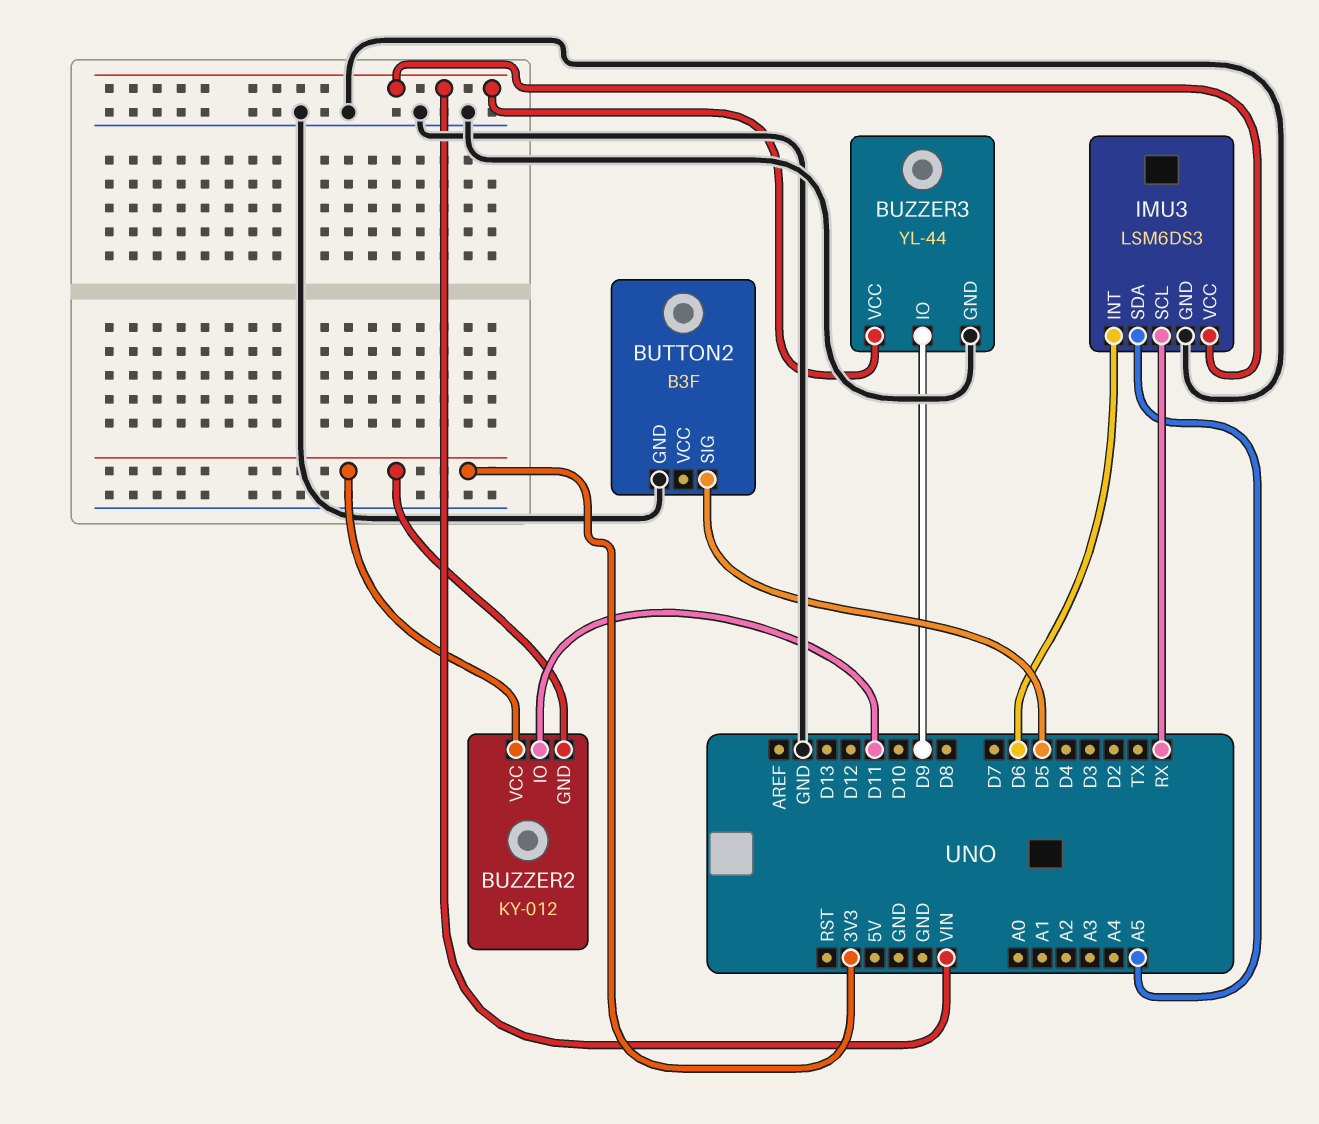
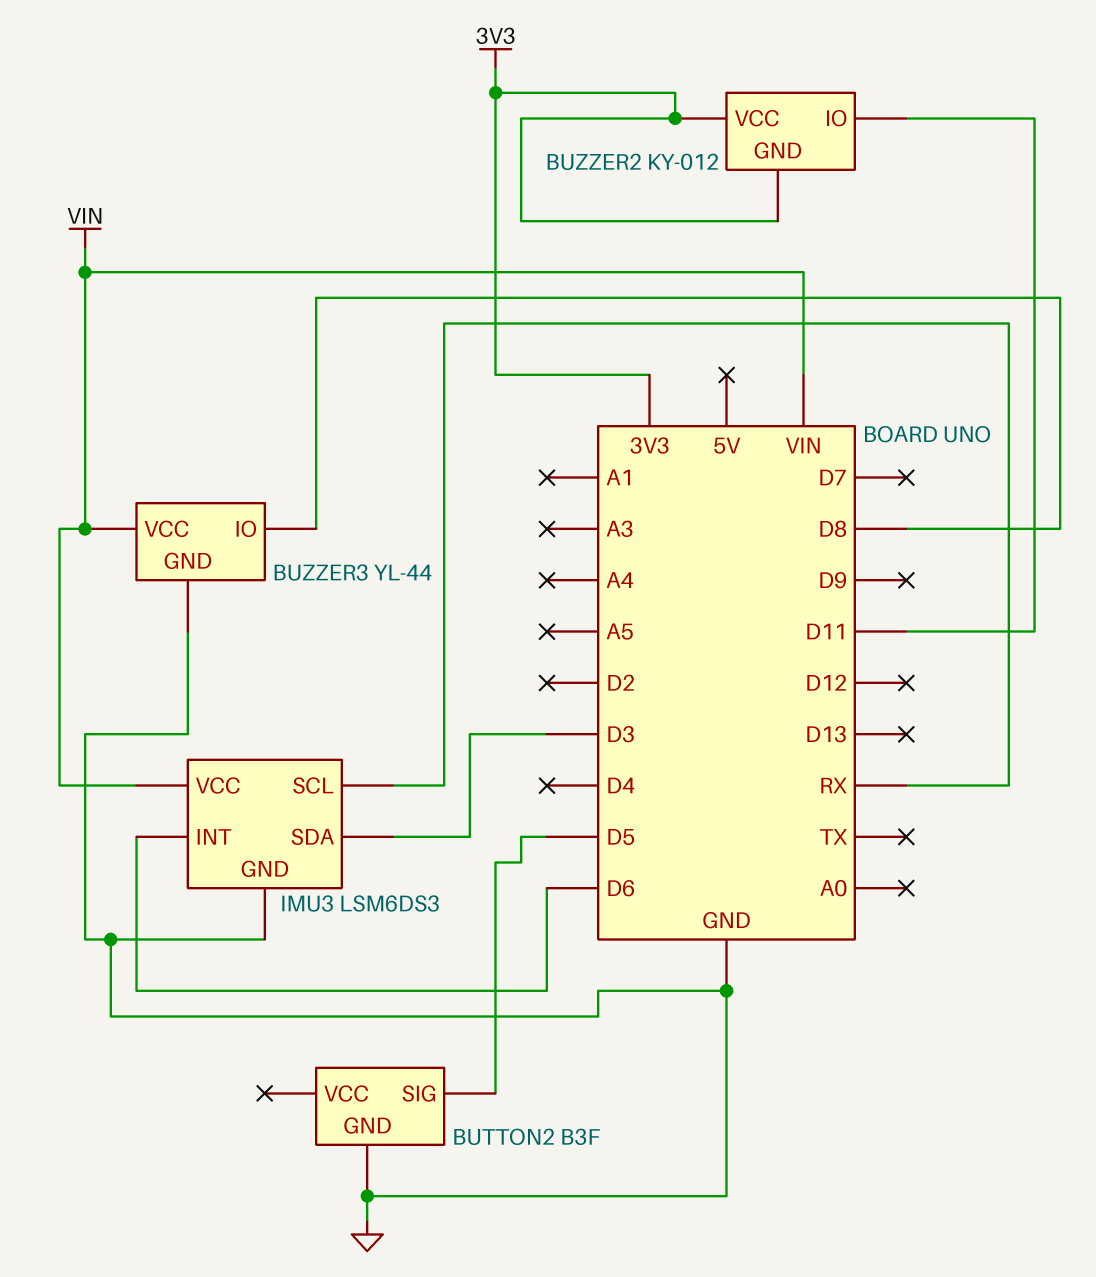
BUZZER3 pin IO: D9 -> D8
IMU3 pin SDA: A5 -> D3

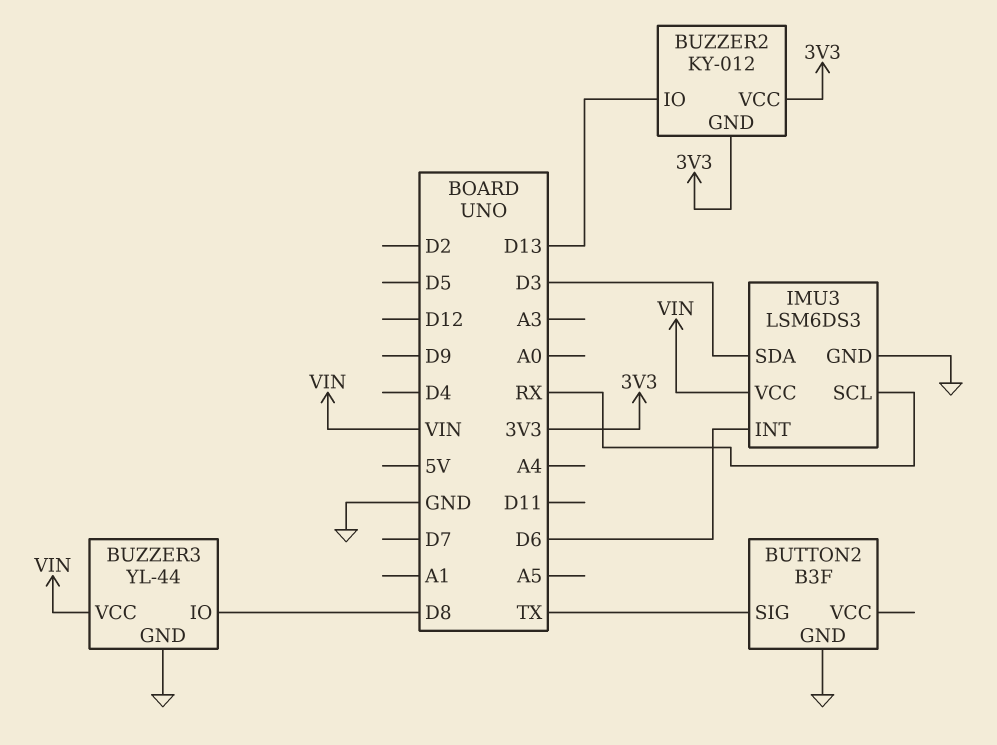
BUTTON2 pin SIG: D5 -> TX
BUZZER2 pin IO: D11 -> D13

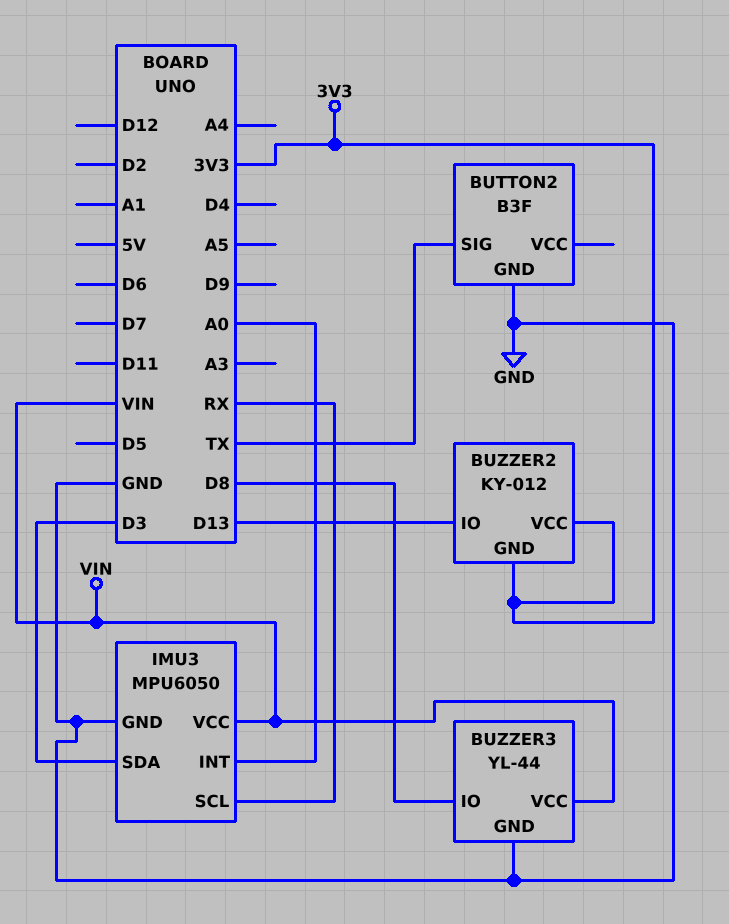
IMU3: LSM6DS3 -> MPU6050
IMU3 pin INT: D6 -> A0

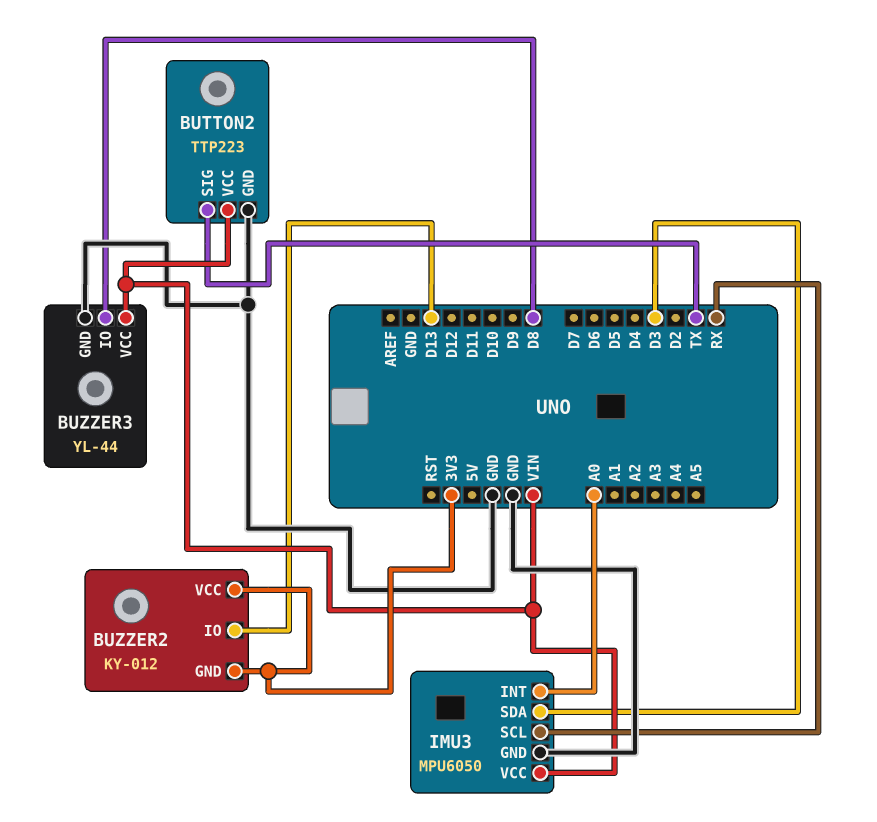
BUTTON2: B3F -> TTP223
BUTTON2 pin VCC: none -> VIN

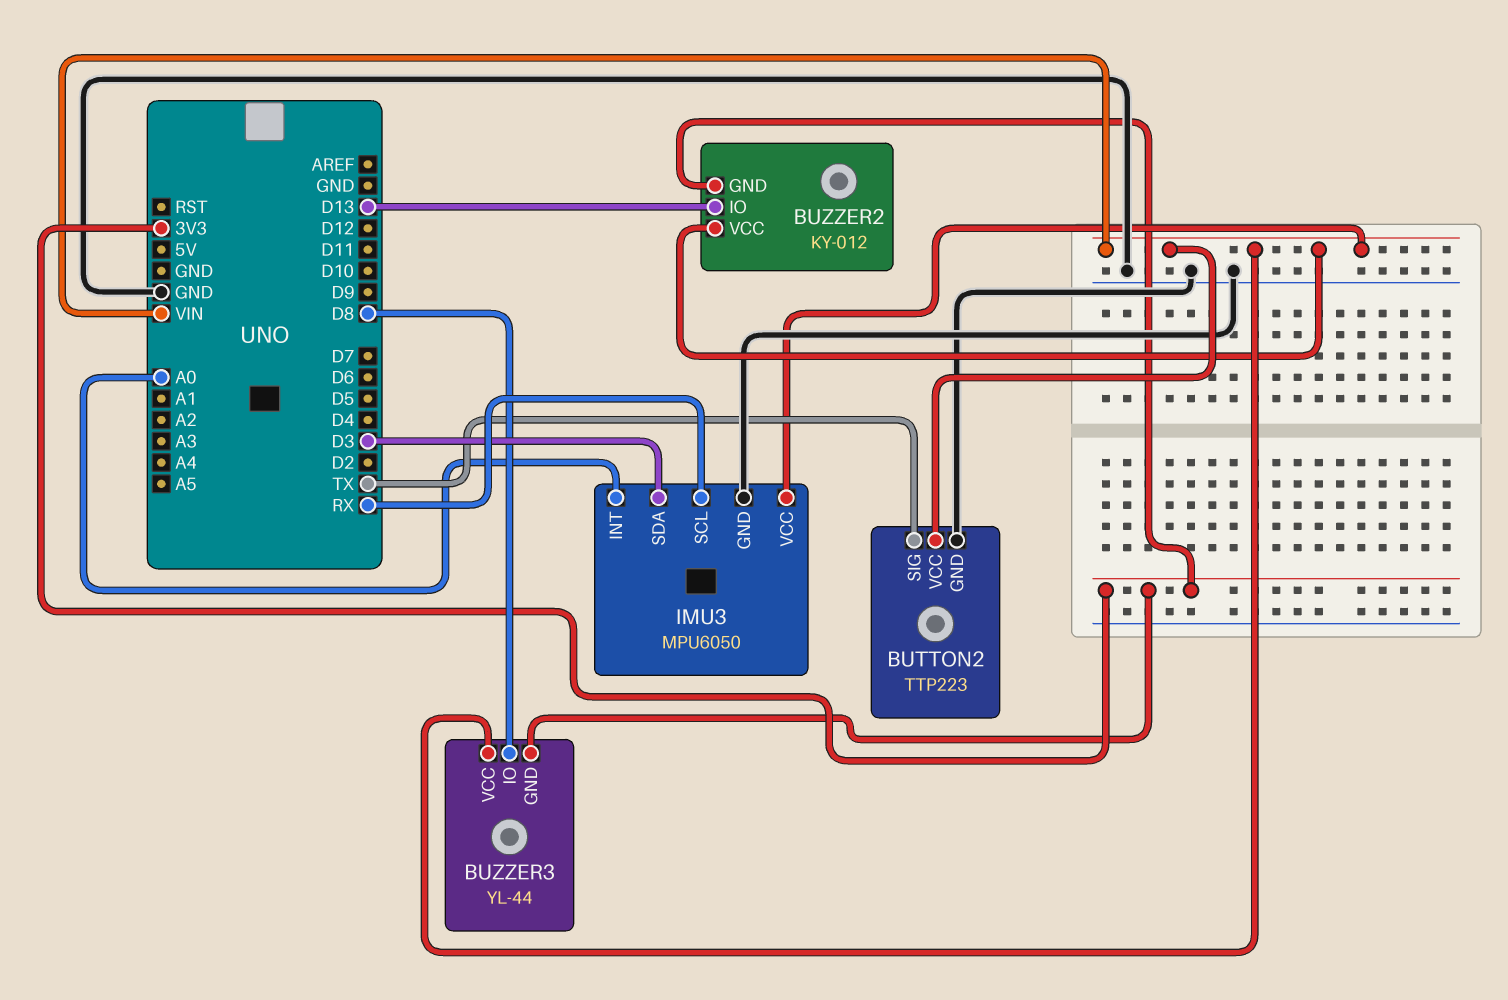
BUZZER2 pin VCC: 3V3 -> VIN
BUZZER3 pin GND: GND -> 3V3

